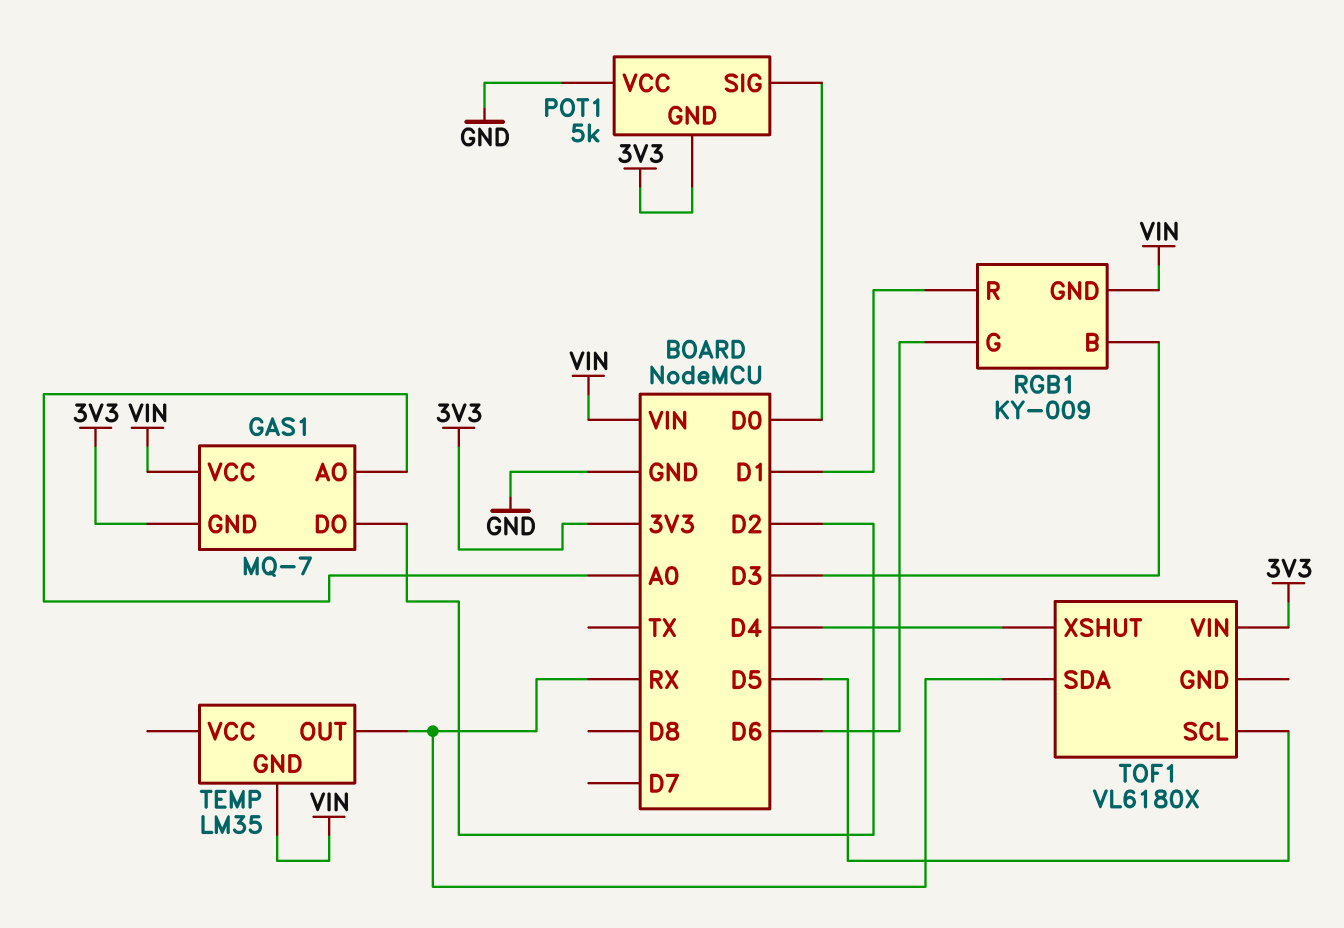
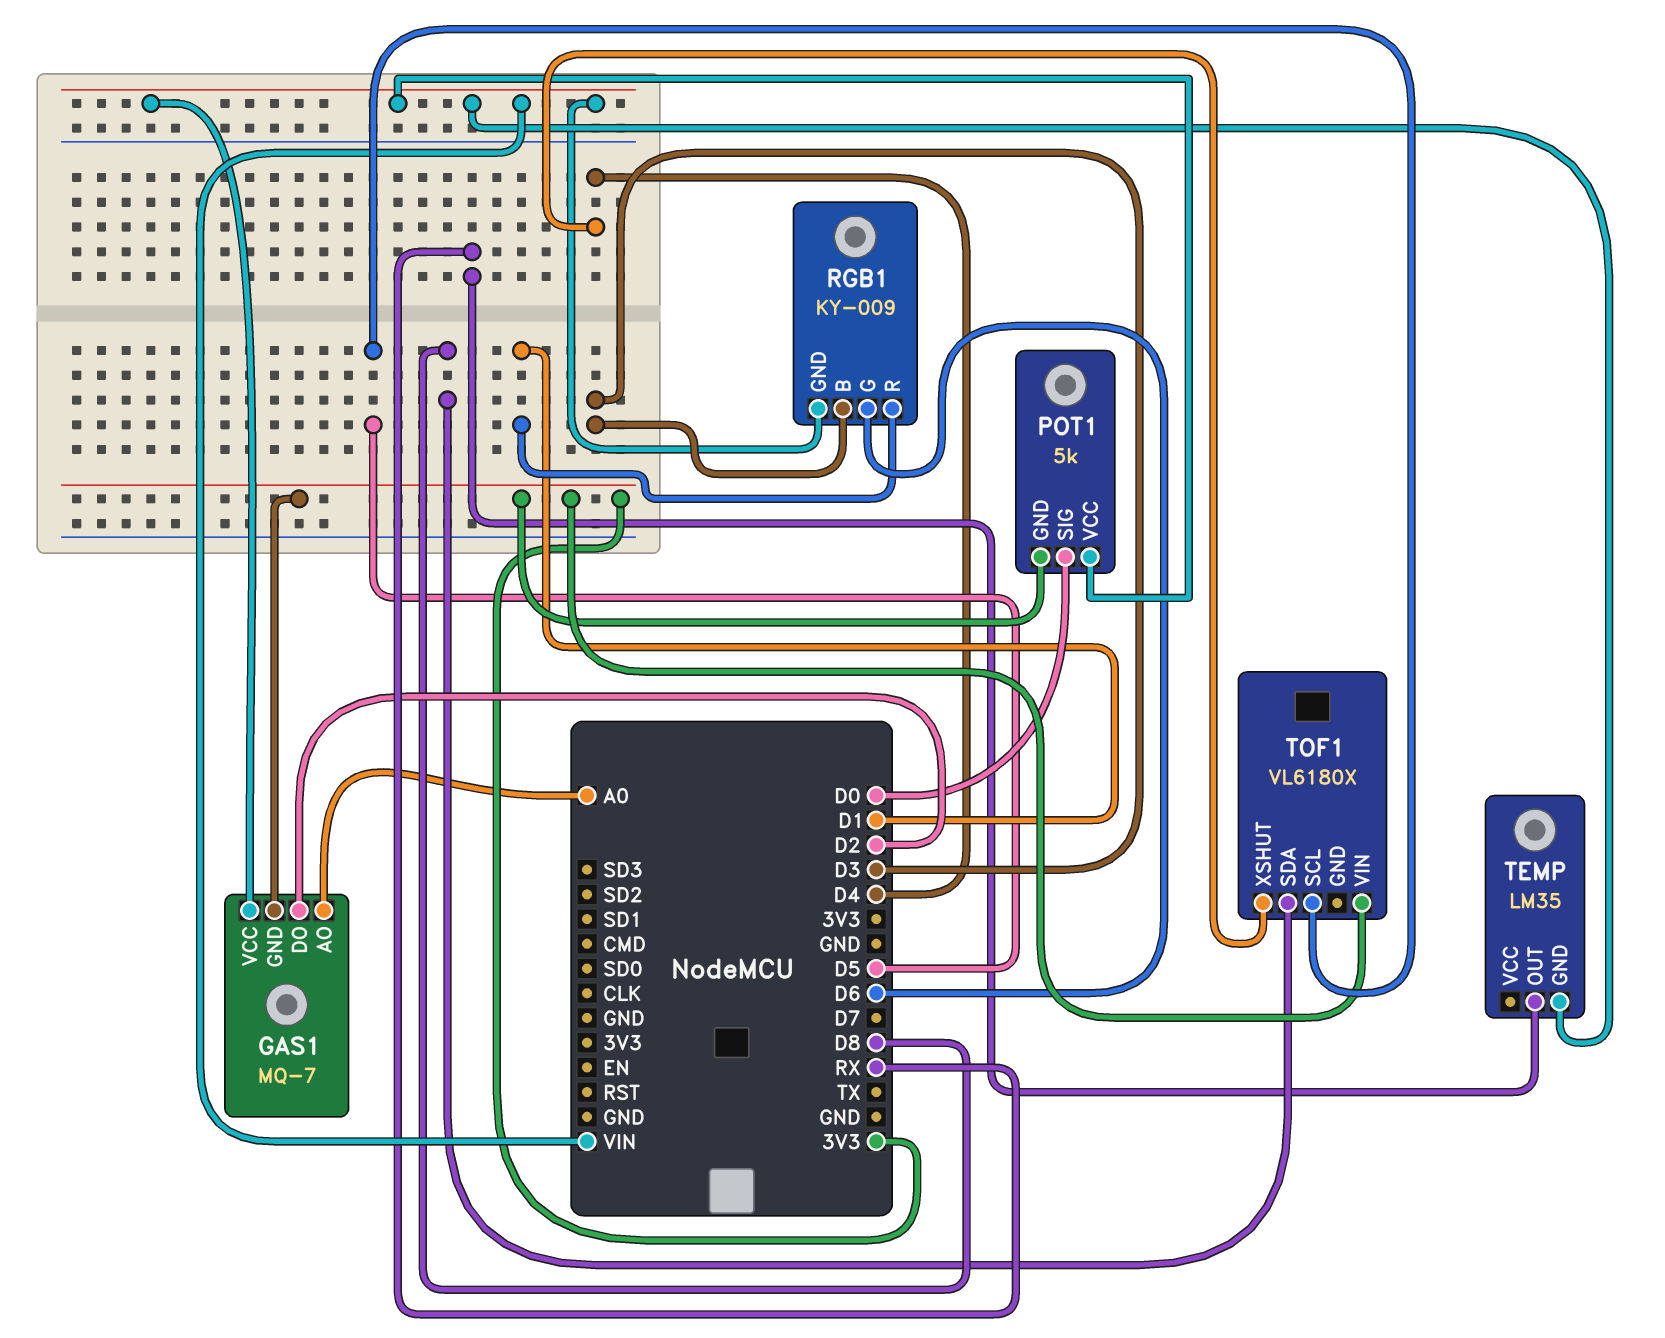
POT1 pin VCC: GND -> VIN
TOF1 pin SDA: RX -> D8

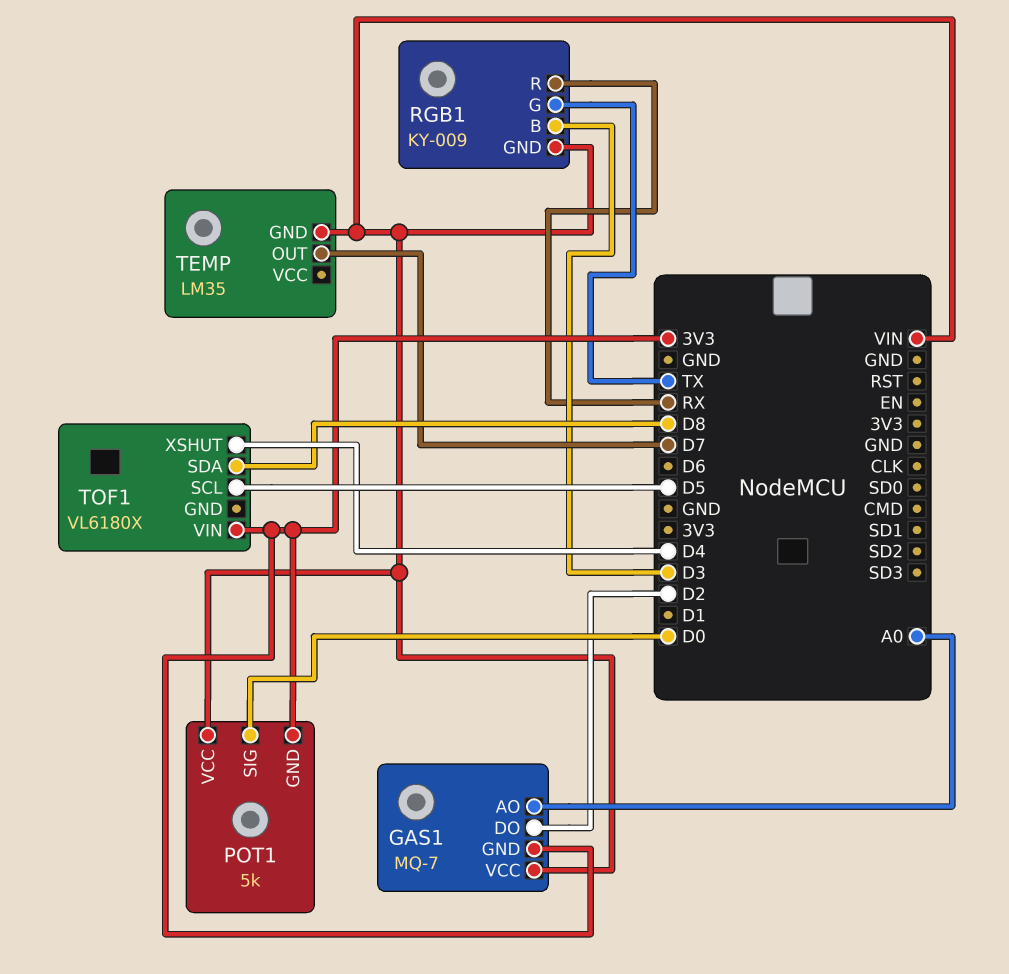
RGB1 pin G: D6 -> TX
RGB1 pin R: D1 -> RX
TEMP pin OUT: RX -> D7

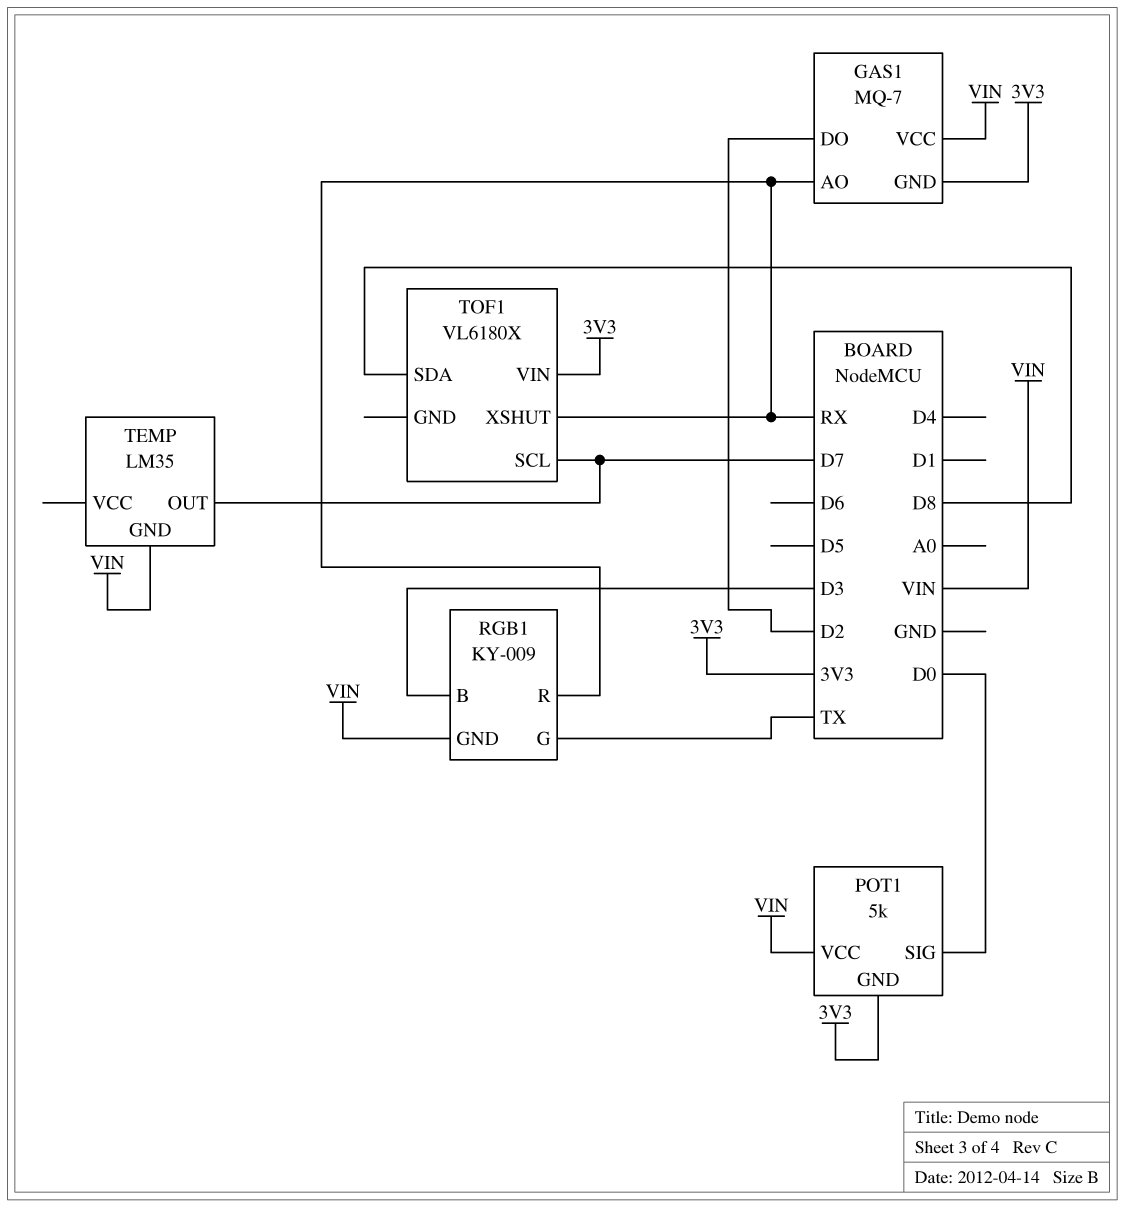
GAS1 pin AO: A0 -> RX
TOF1 pin SCL: D5 -> D7
TOF1 pin XSHUT: D4 -> RX

